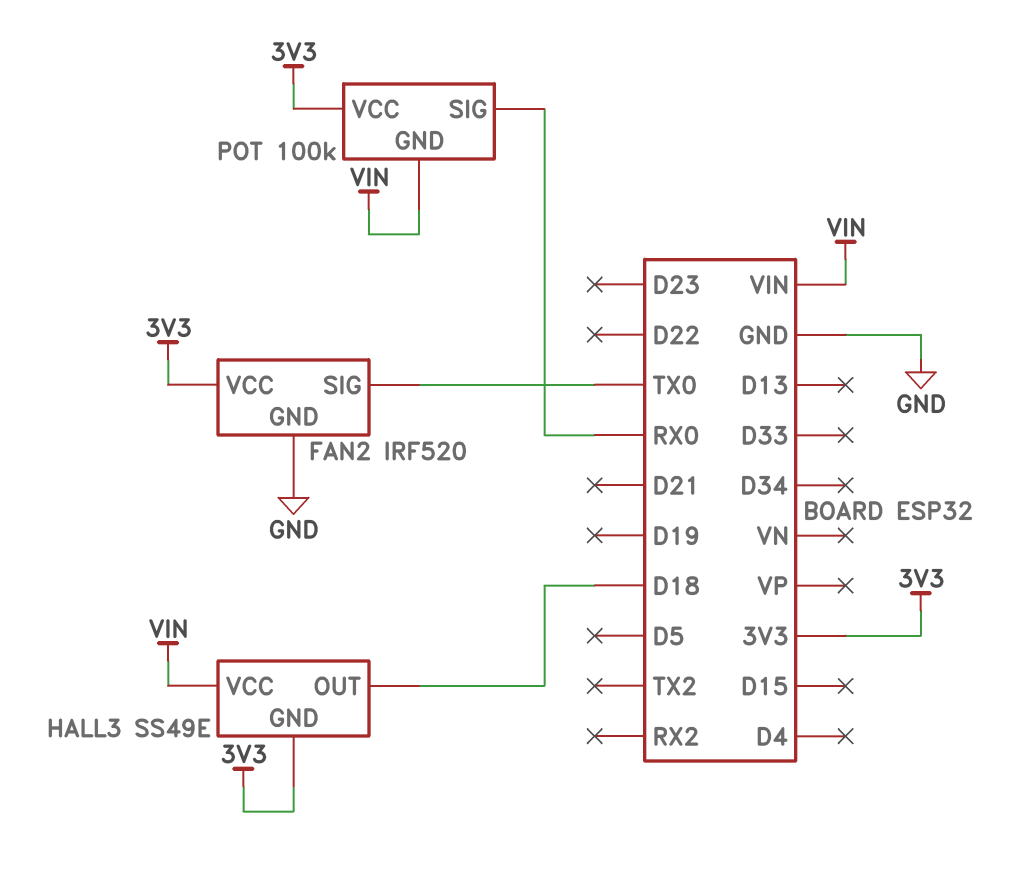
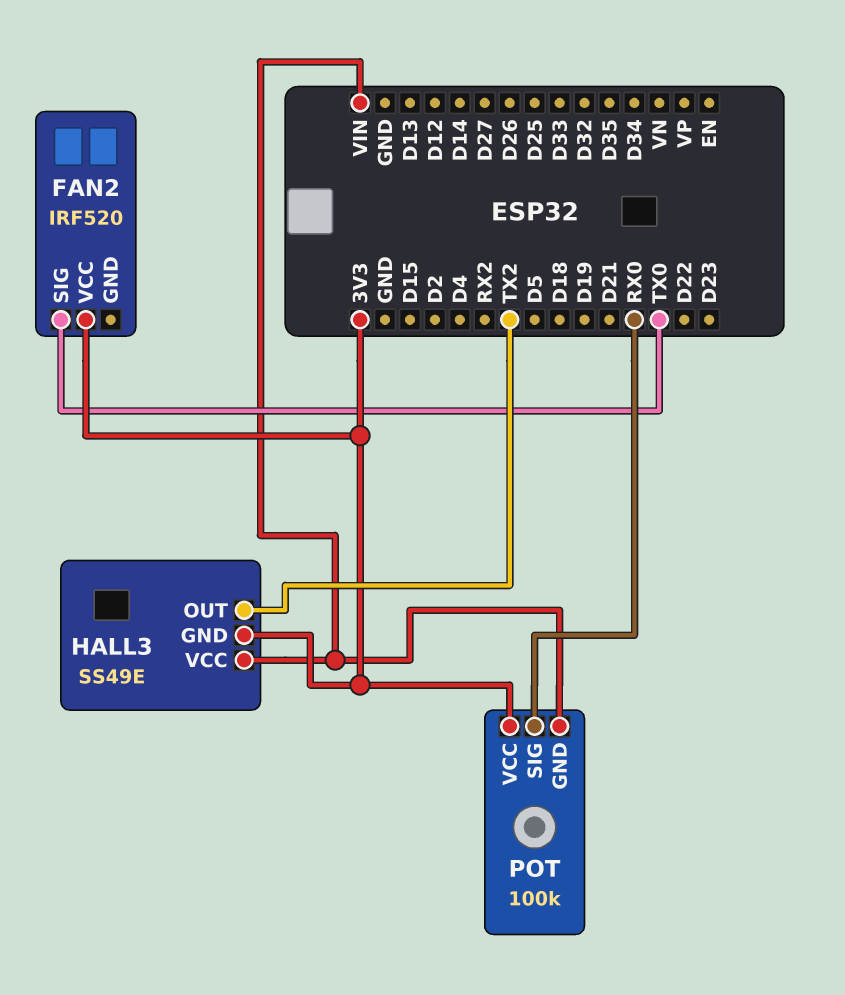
FAN2 pin GND: GND -> none
HALL3 pin OUT: D18 -> TX2

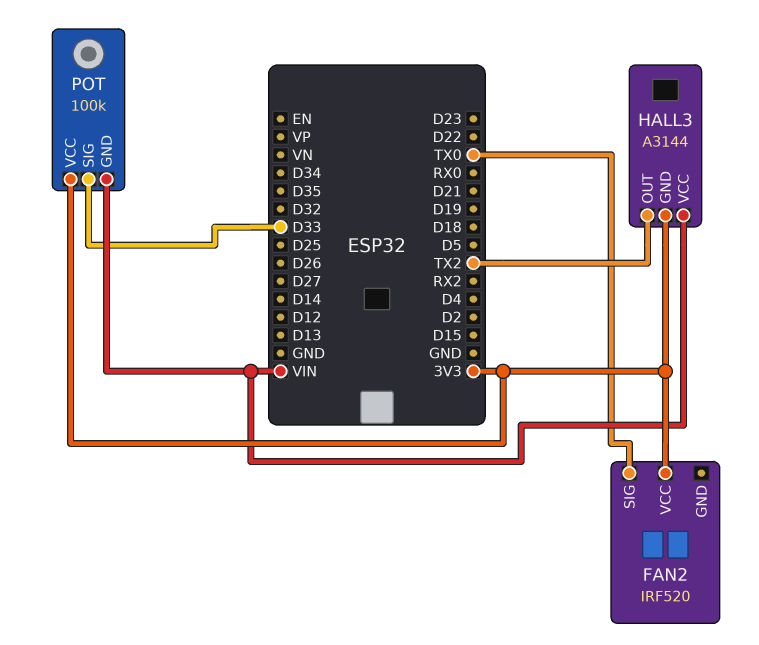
HALL3: SS49E -> A3144
POT pin SIG: RX0 -> D33

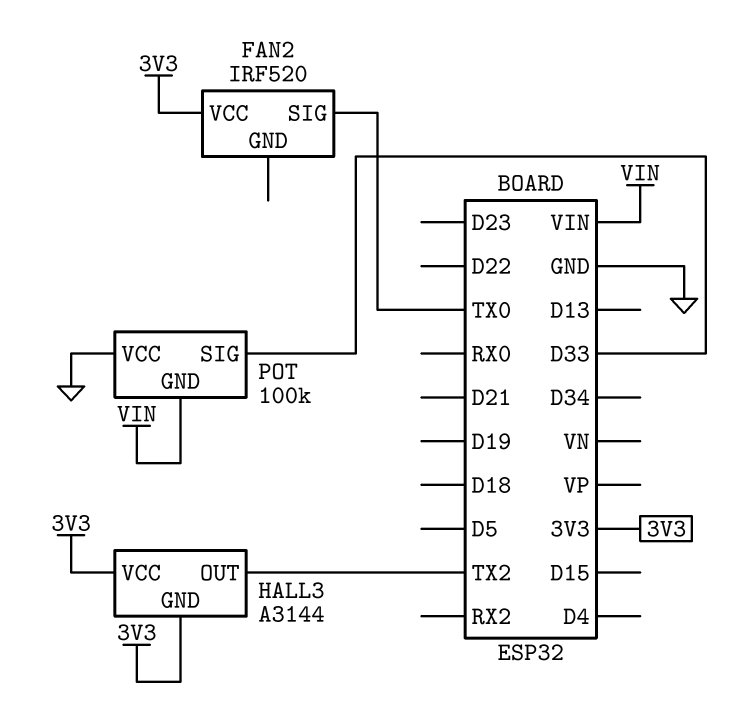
HALL3 pin VCC: VIN -> 3V3
POT pin VCC: 3V3 -> GND

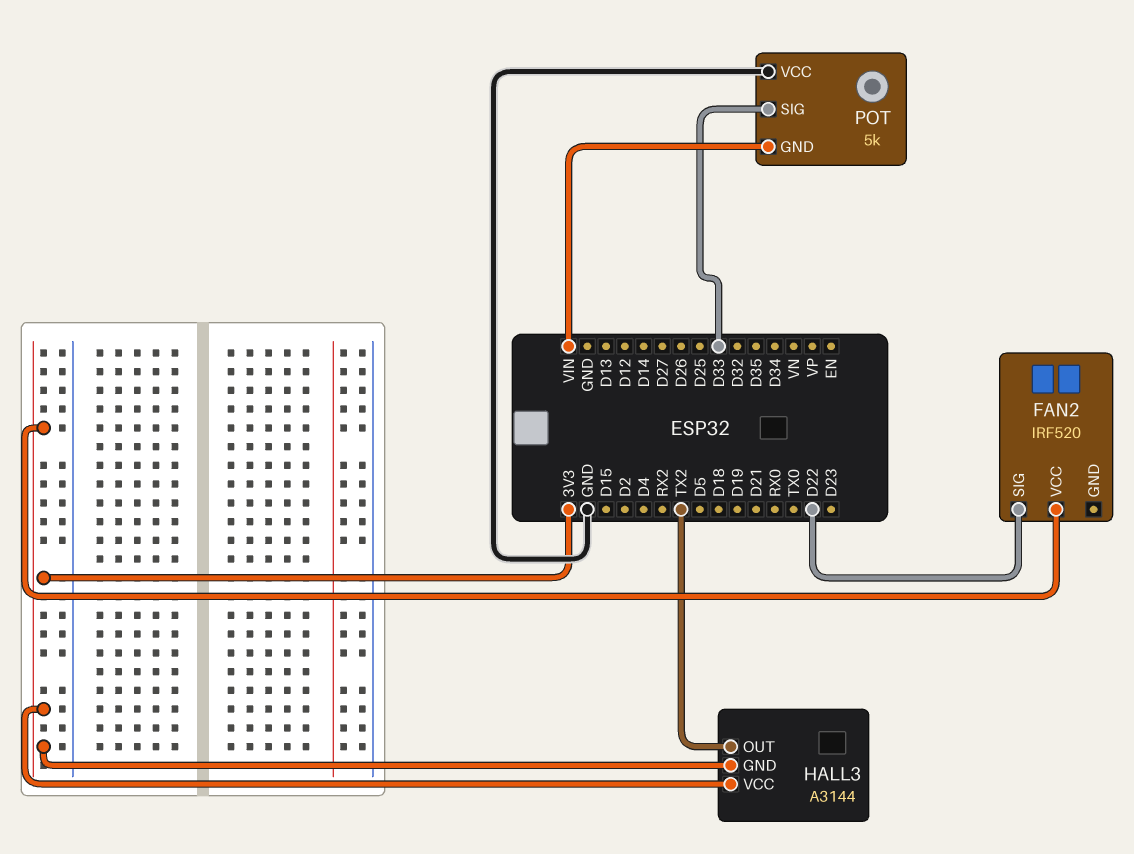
FAN2 pin SIG: TX0 -> D22
POT: 100k -> 5k

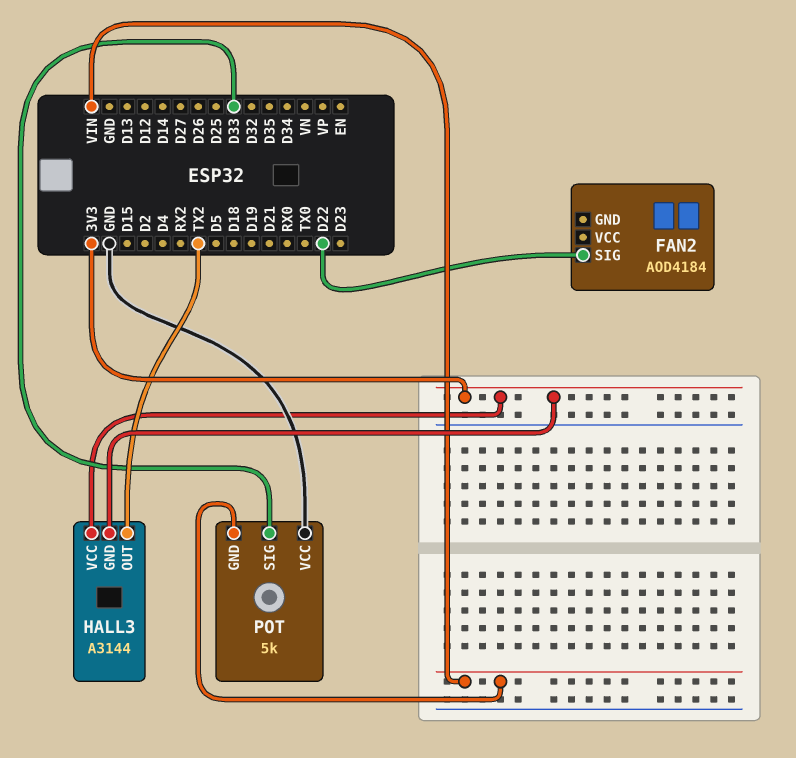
FAN2: IRF520 -> AOD4184
FAN2 pin VCC: 3V3 -> none

